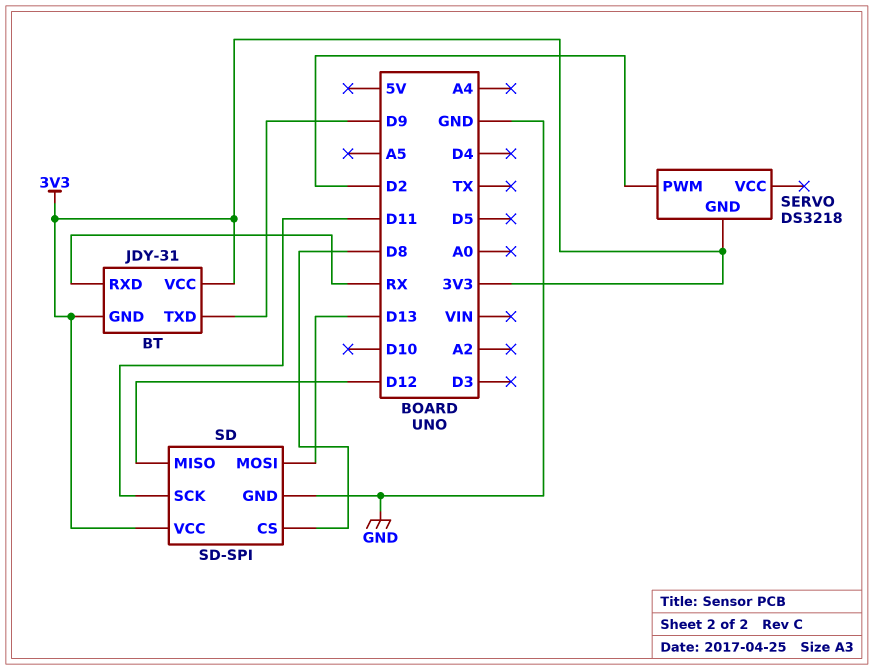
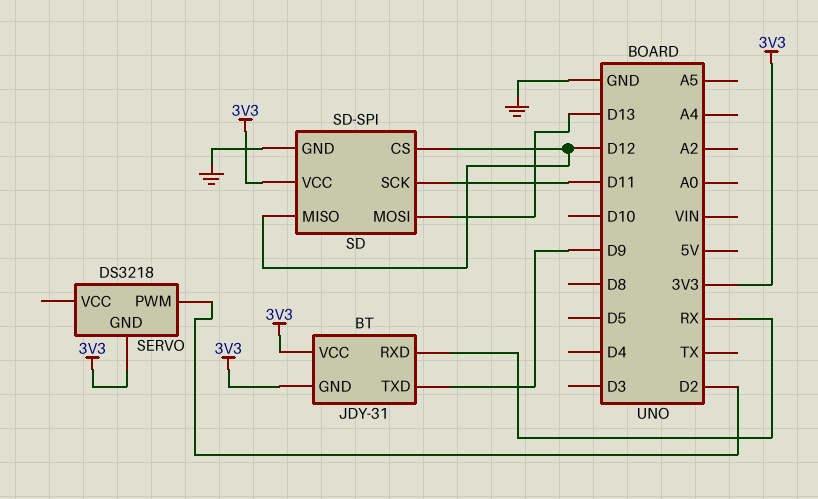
SD pin CS: D8 -> D12

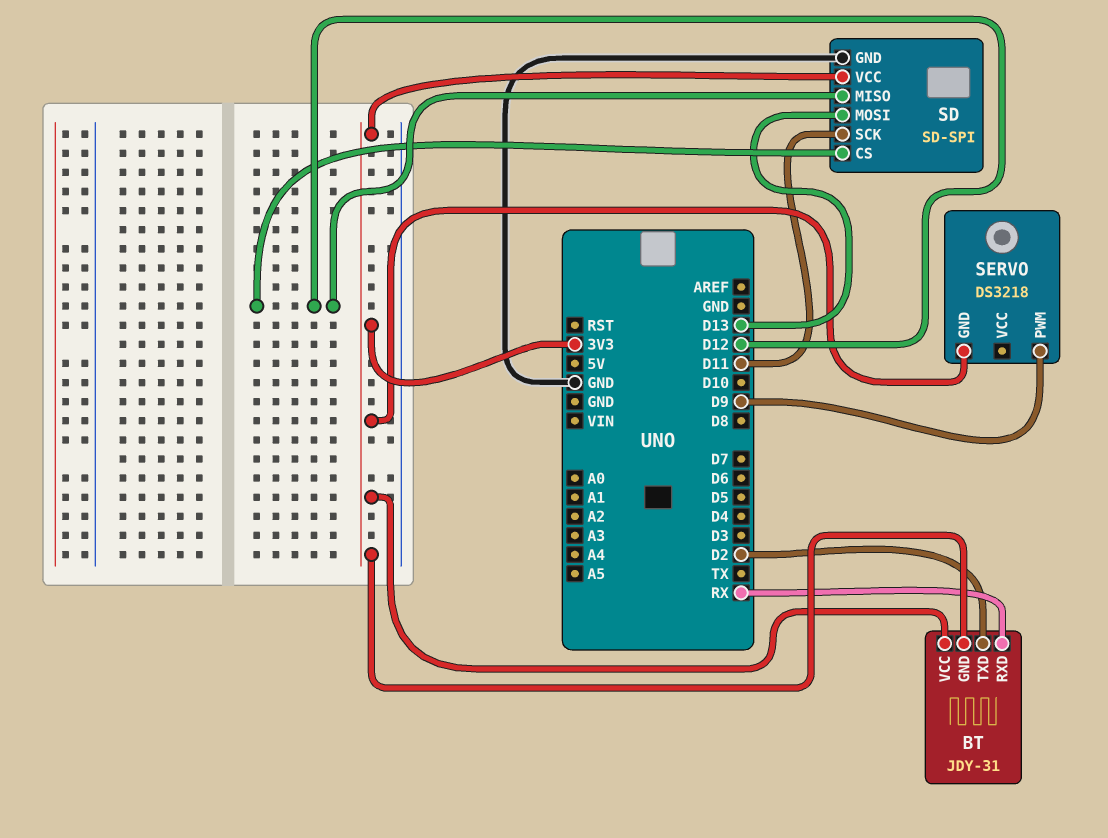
BT pin TXD: D9 -> D2
SERVO pin PWM: D2 -> D9

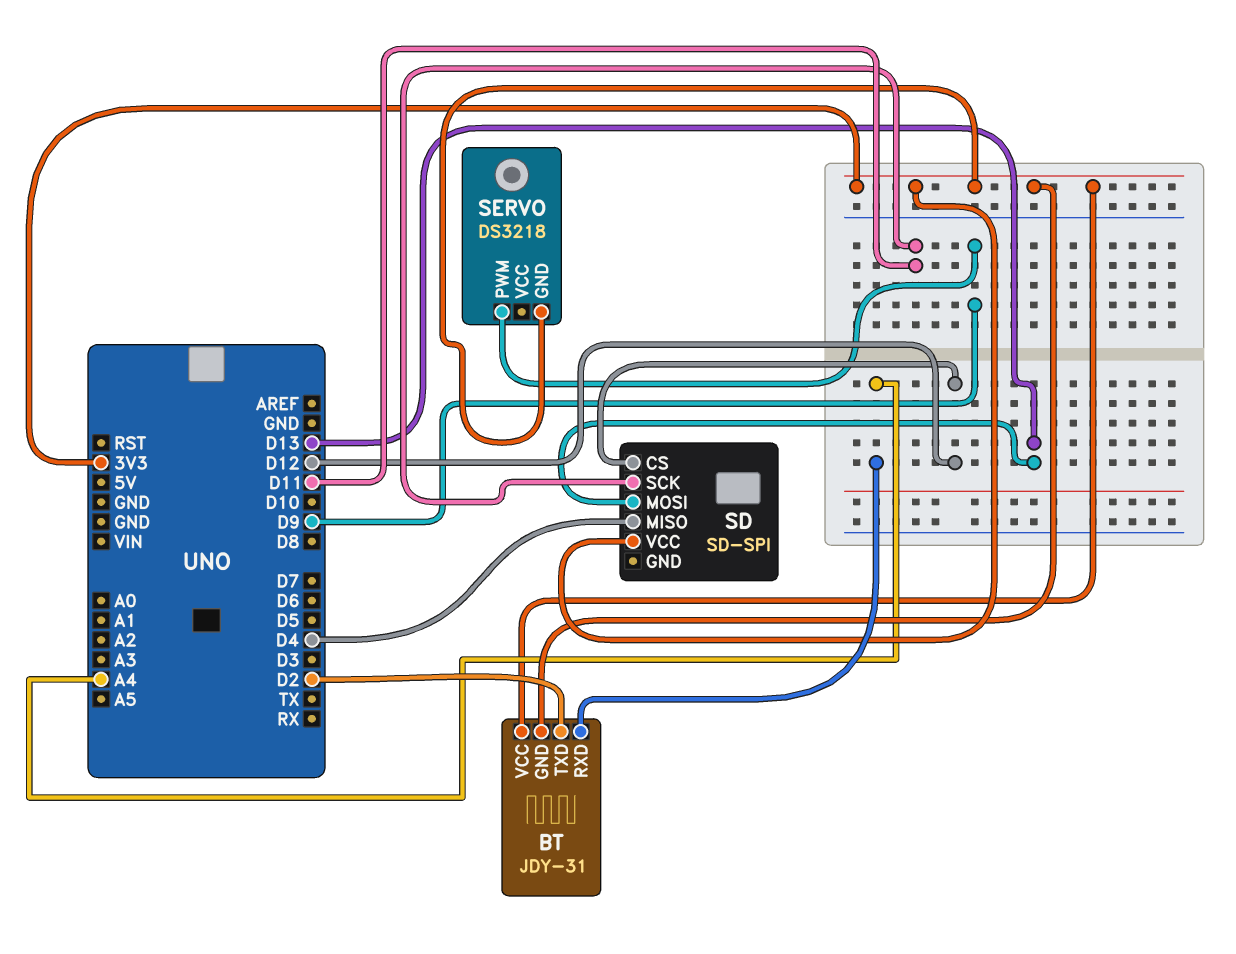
BT pin RXD: RX -> A4
SD pin GND: GND -> none
SD pin MISO: D12 -> D4

